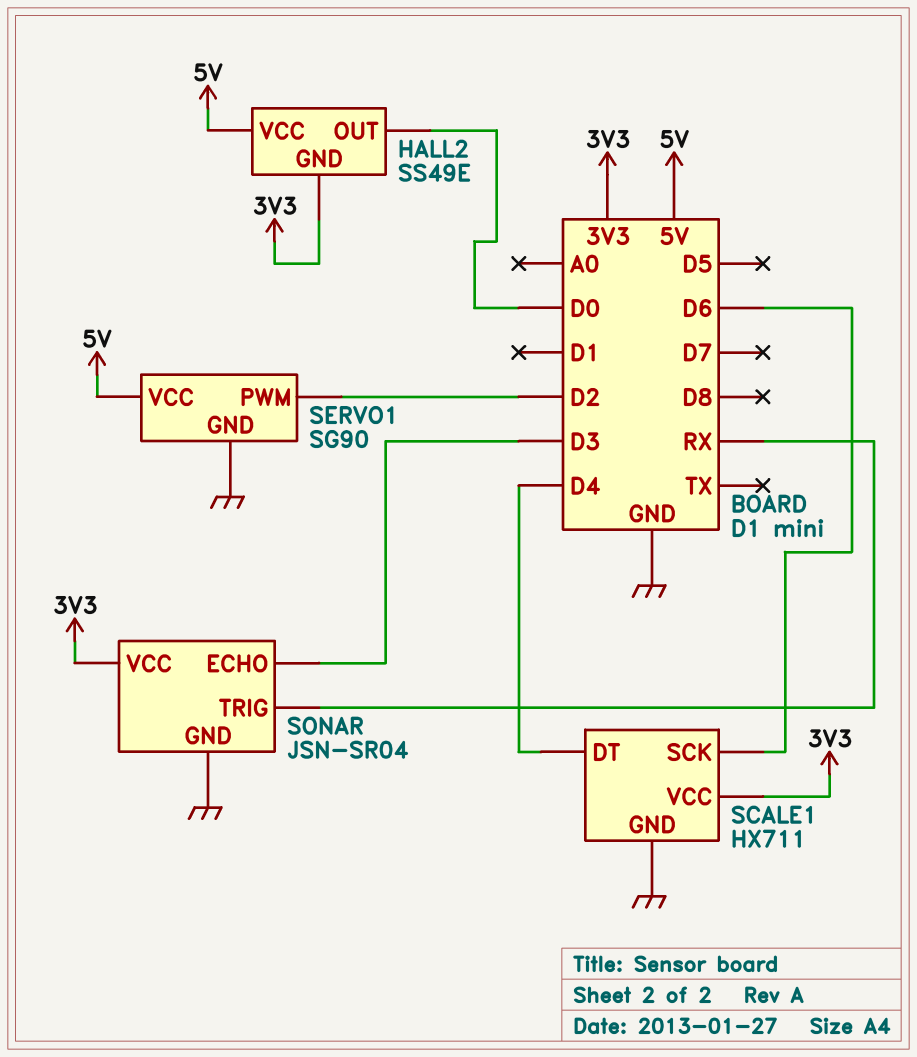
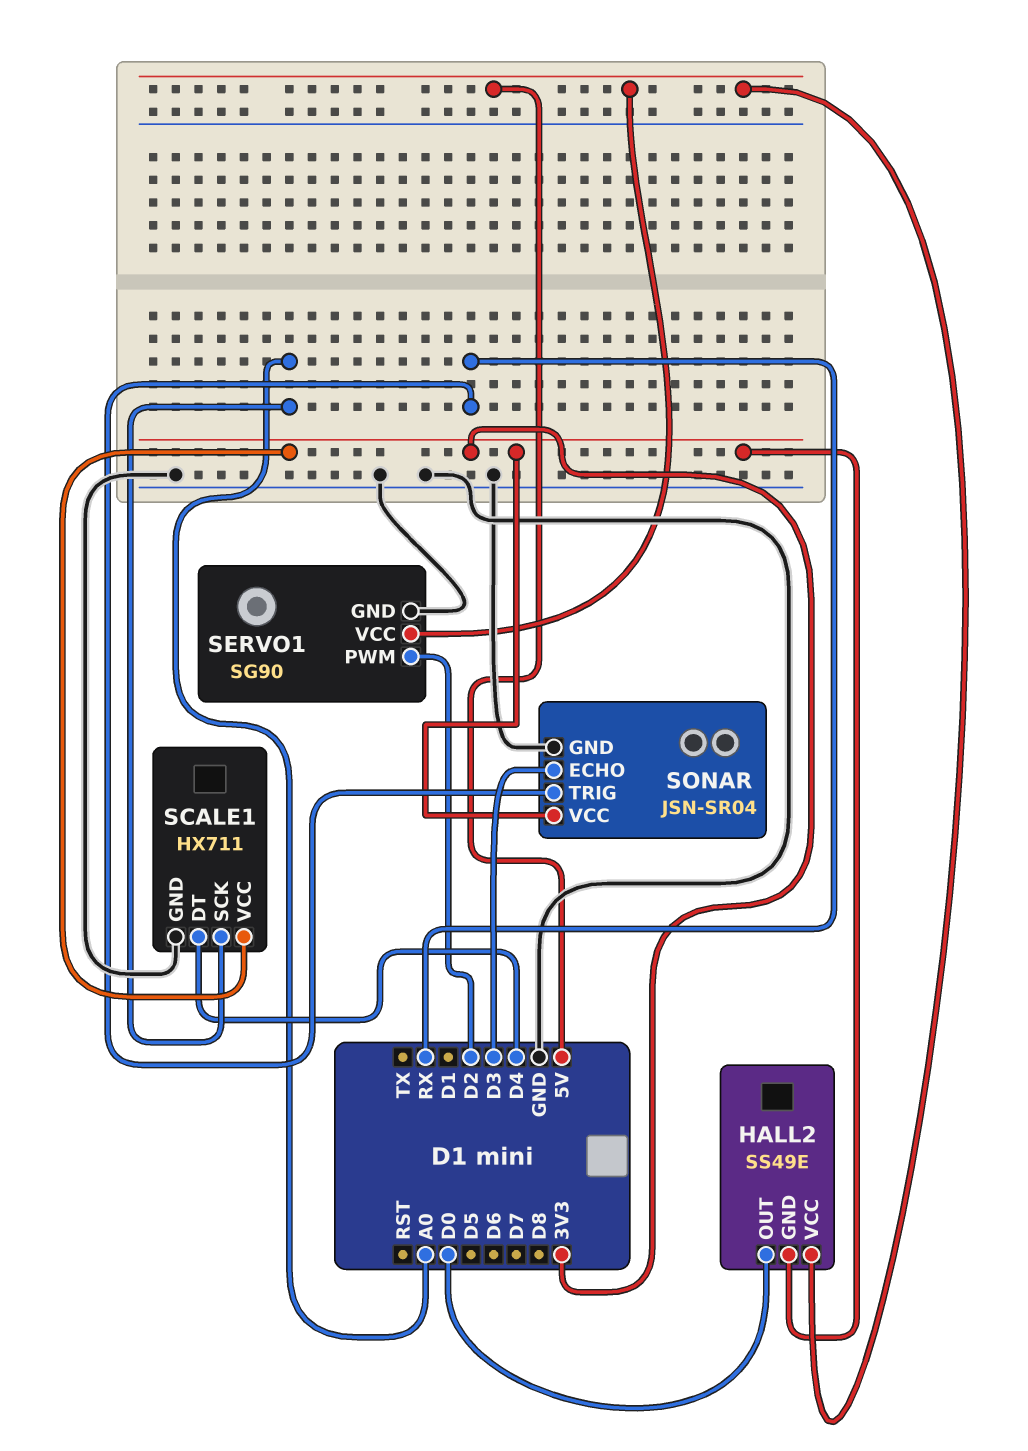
SCALE1 pin SCK: D6 -> A0

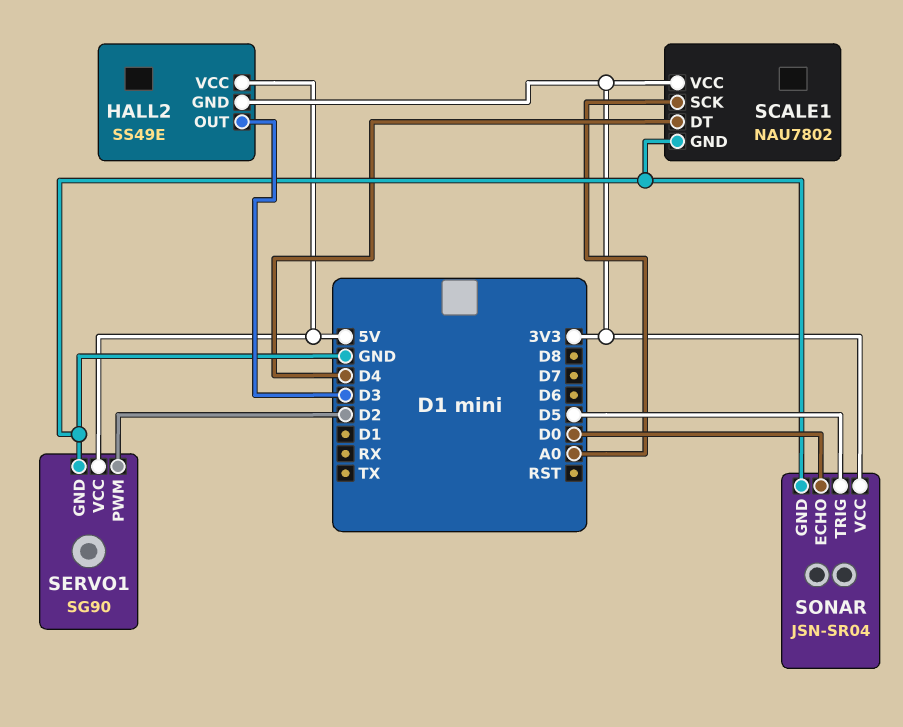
HALL2 pin OUT: D0 -> D3
SCALE1: HX711 -> NAU7802
SONAR pin ECHO: D3 -> D0
SONAR pin TRIG: RX -> D5

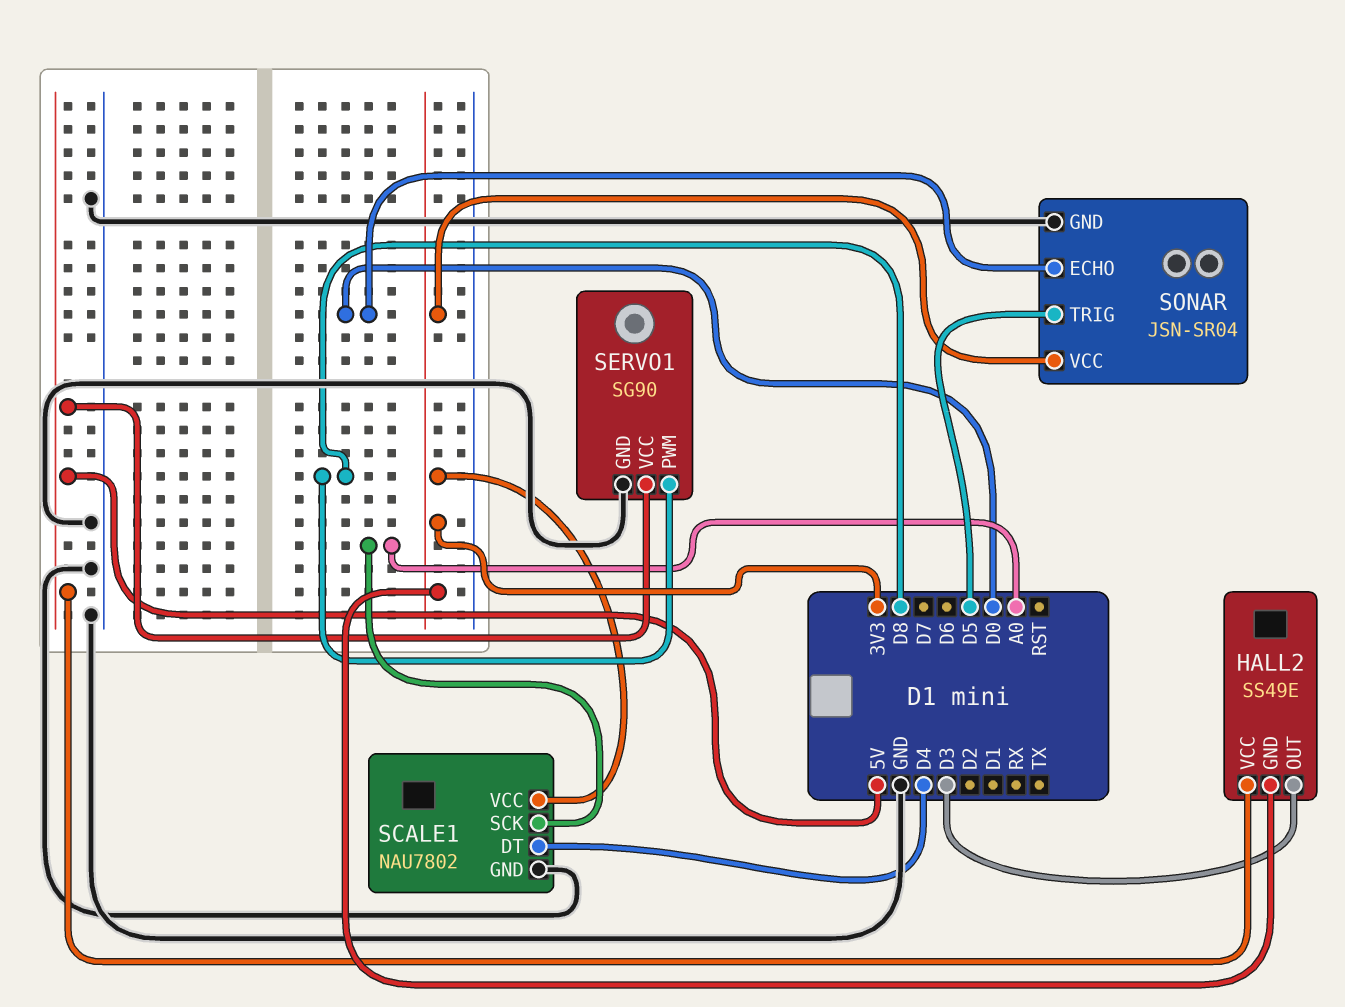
SERVO1 pin PWM: D2 -> D8

